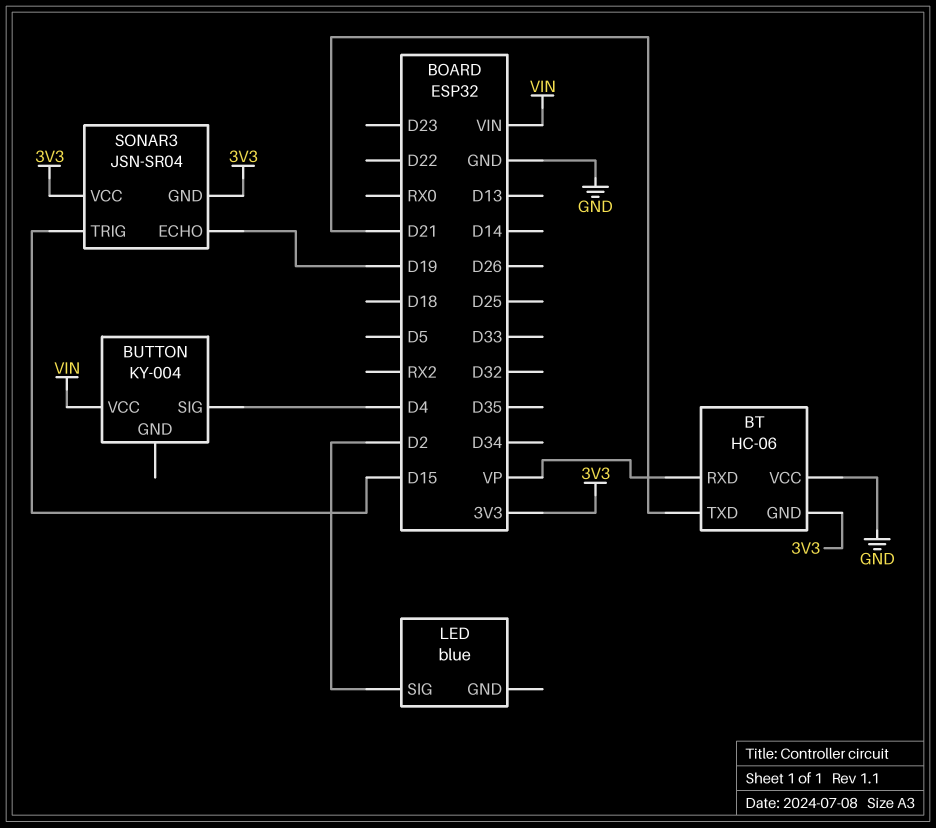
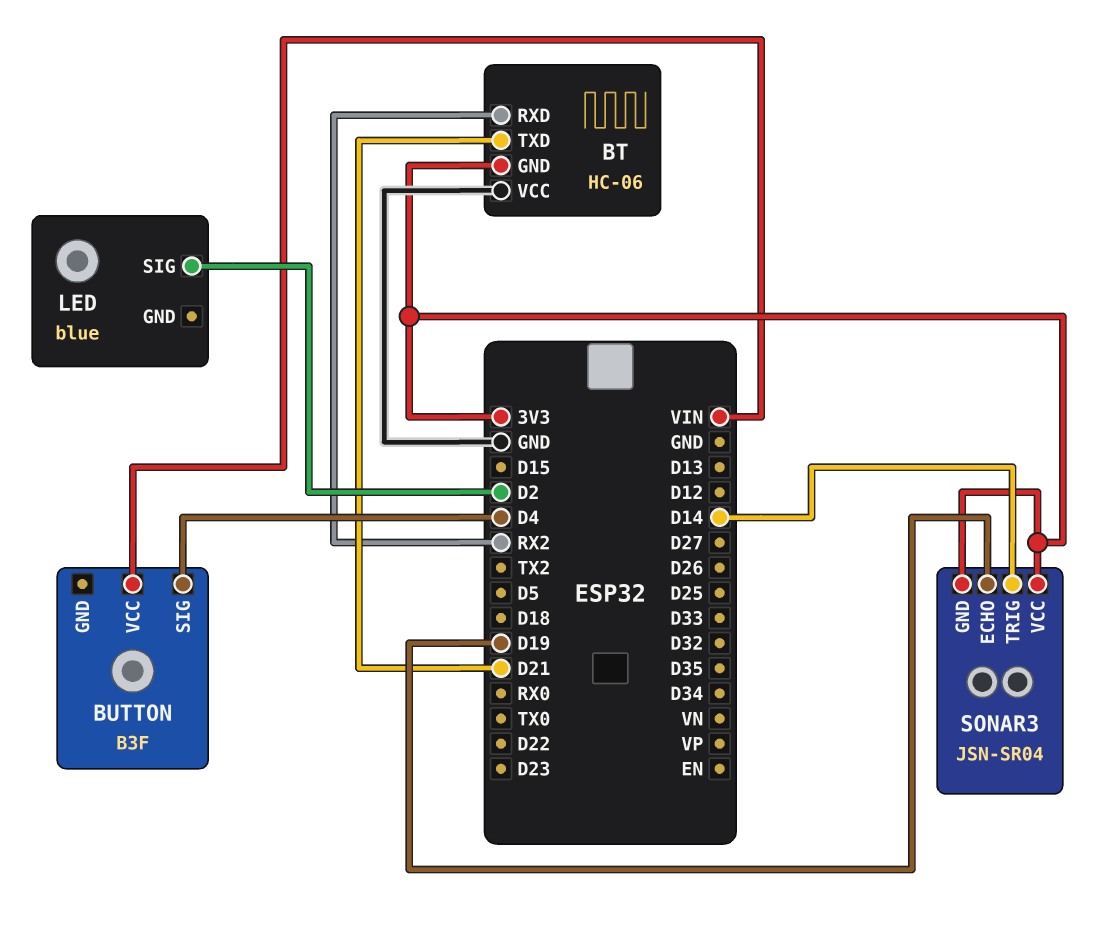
BT pin RXD: VP -> RX2
BUTTON: KY-004 -> B3F
SONAR3 pin TRIG: D15 -> D14

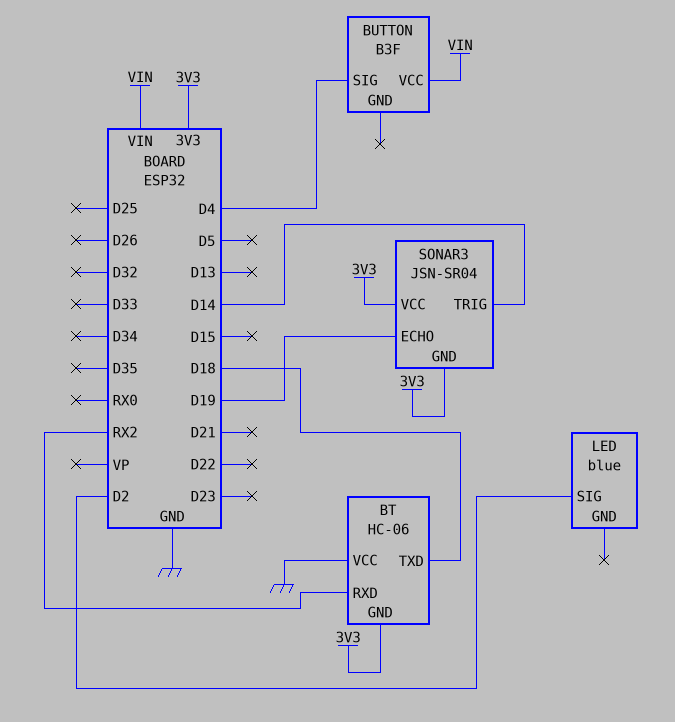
BT pin TXD: D21 -> D18

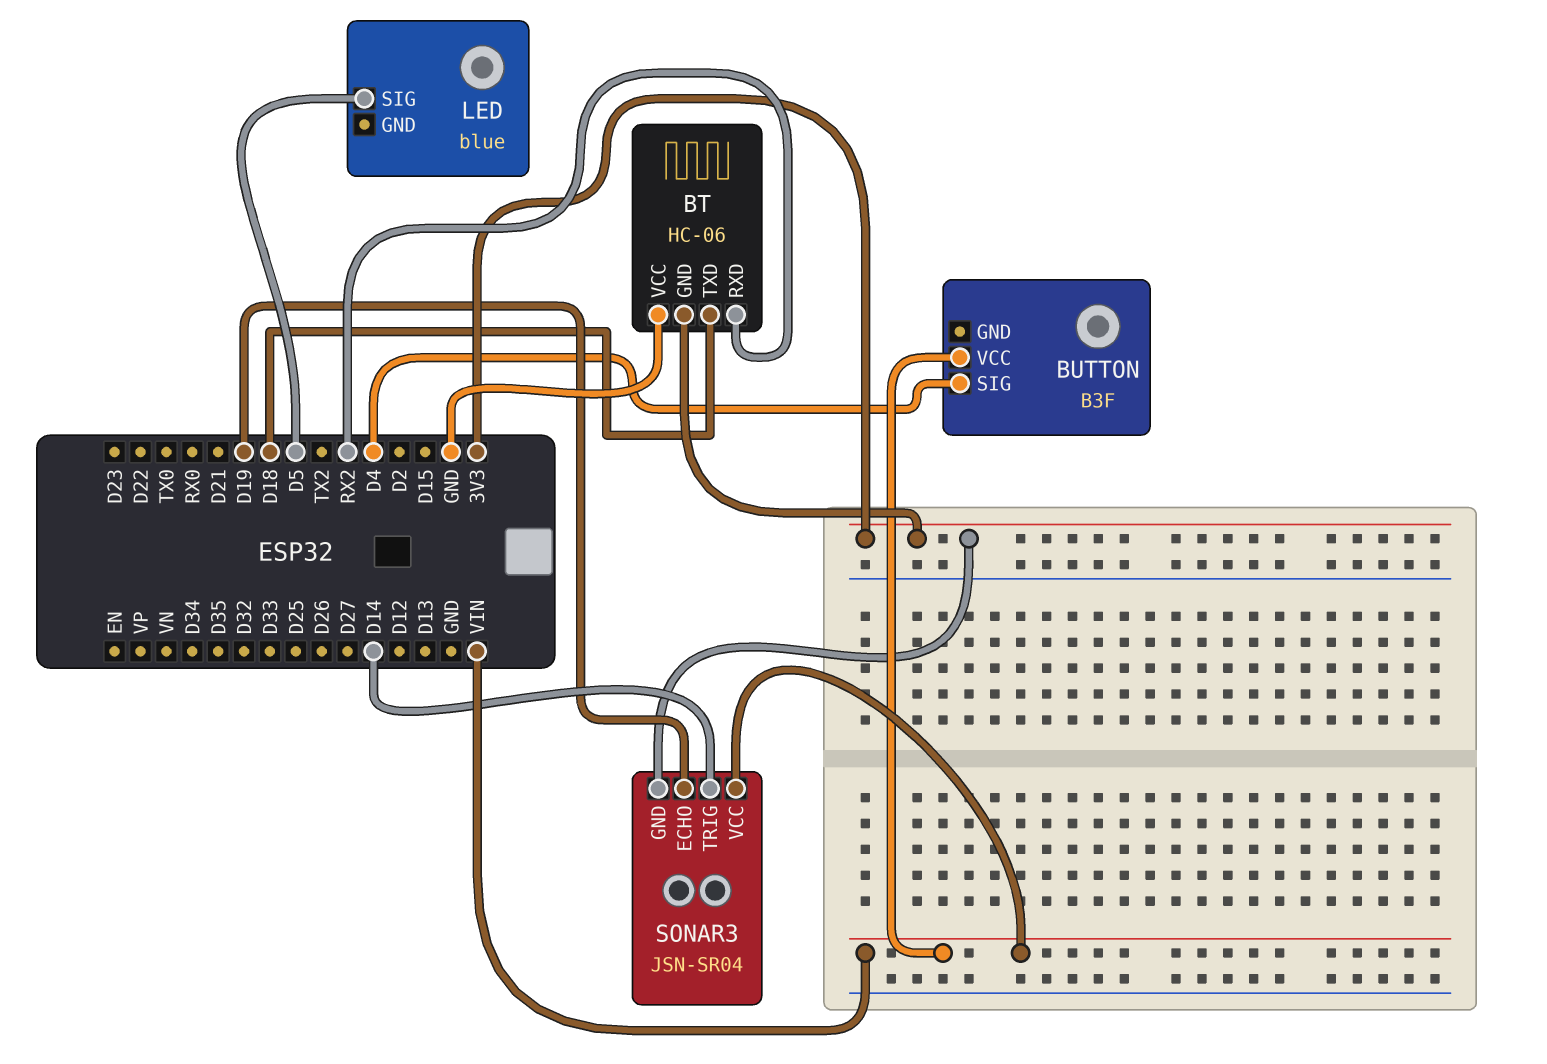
LED pin SIG: D2 -> D5
SONAR3 pin VCC: 3V3 -> VIN

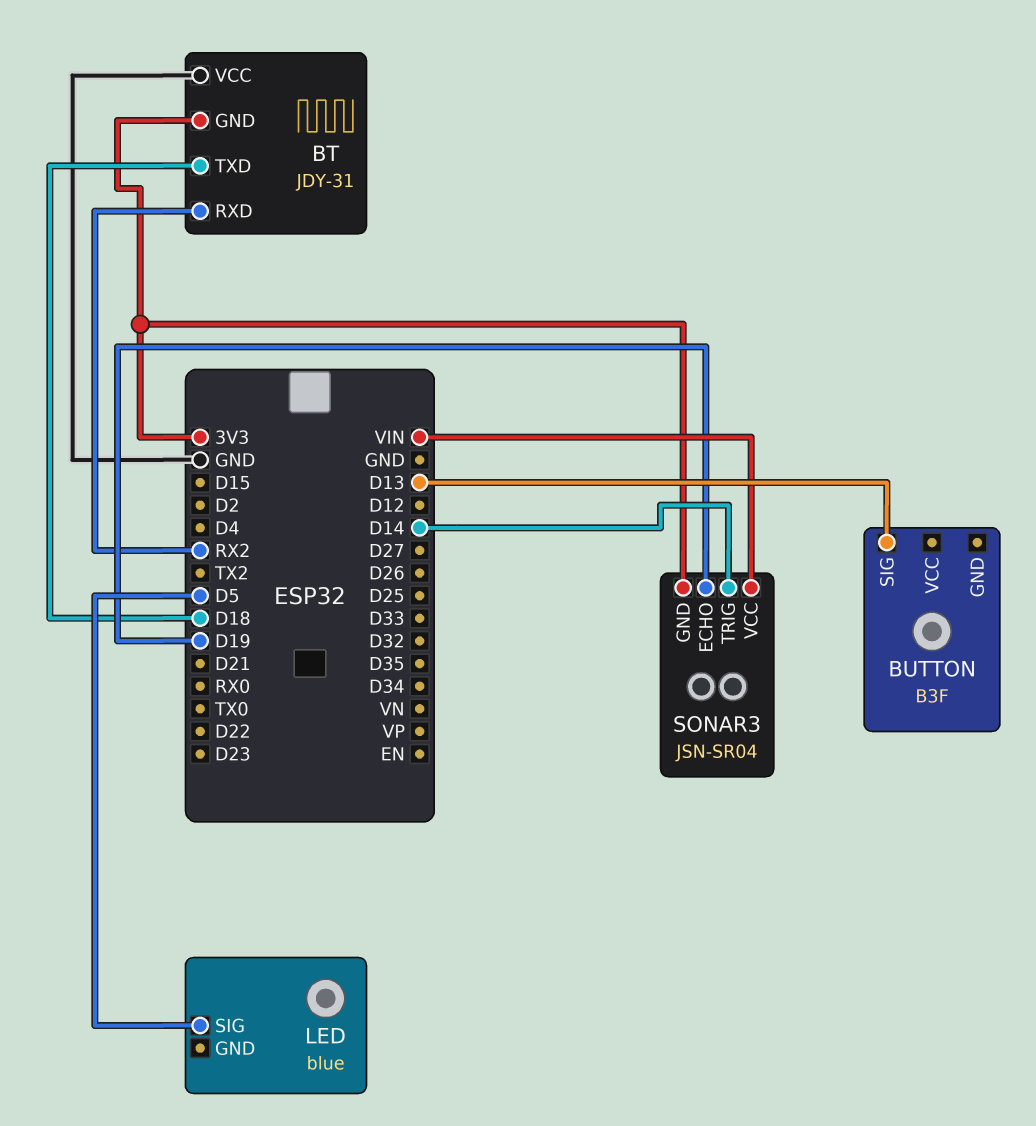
BT: HC-06 -> JDY-31
BUTTON pin SIG: D4 -> D13
BUTTON pin VCC: VIN -> none

